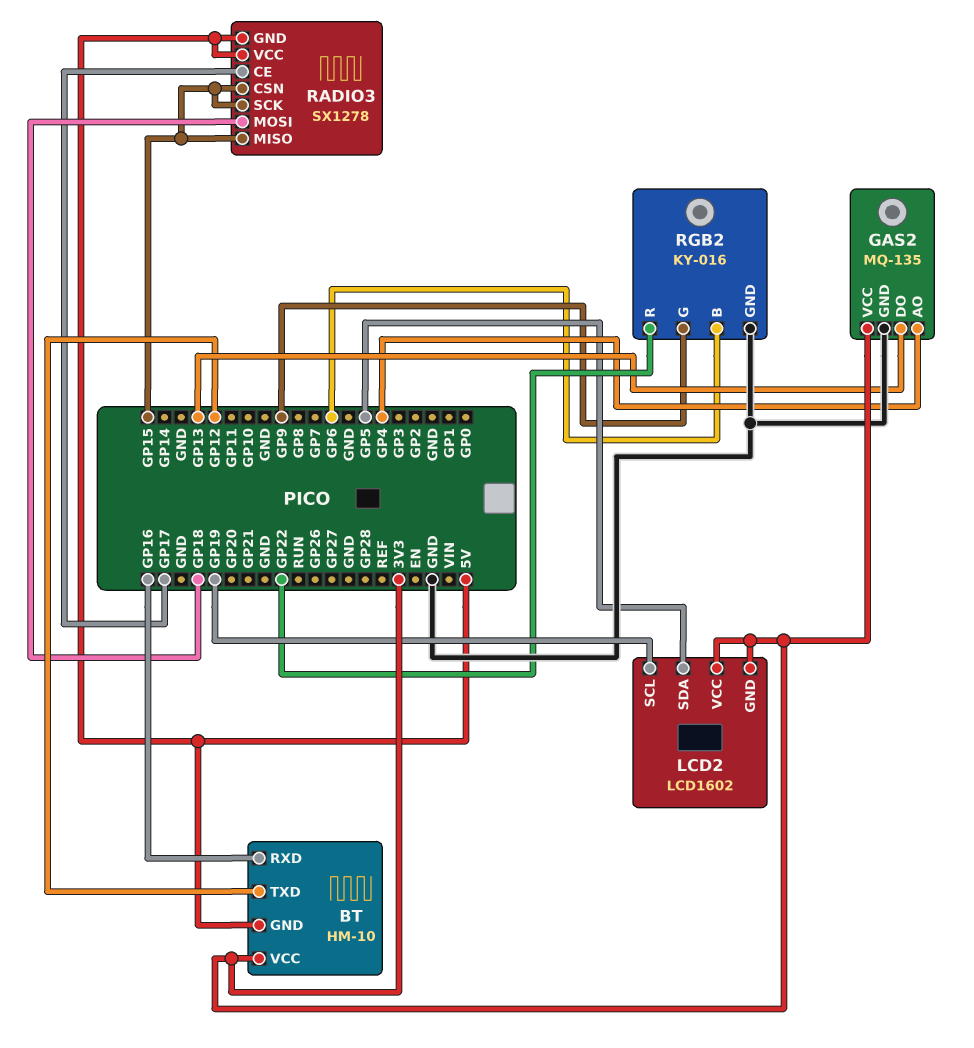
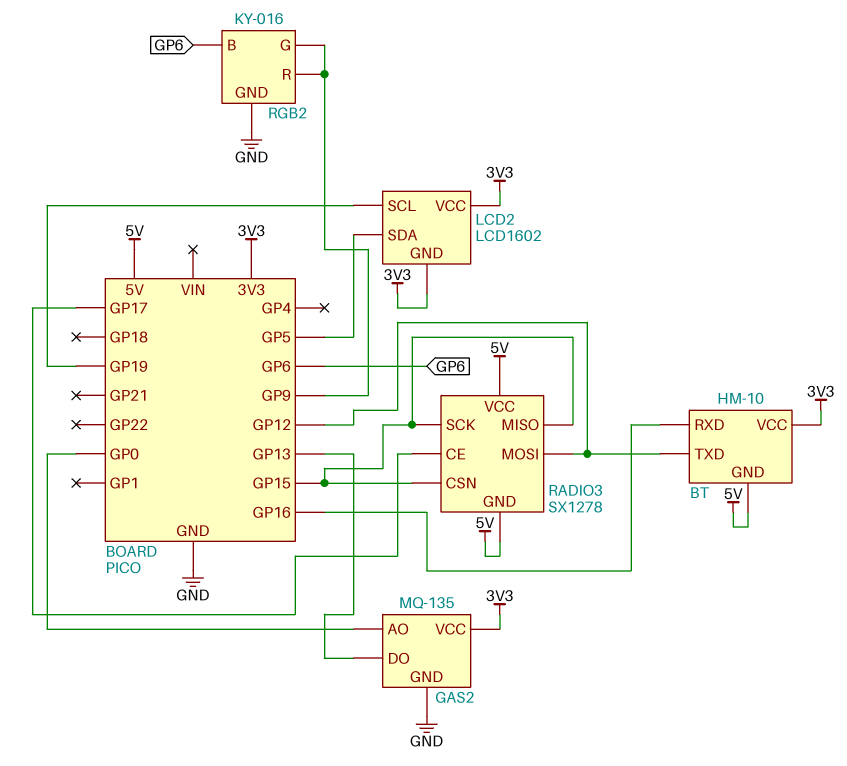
GAS2 pin AO: GP4 -> GP0
RADIO3 pin MOSI: GP18 -> GP12
RGB2 pin R: GP22 -> GP9

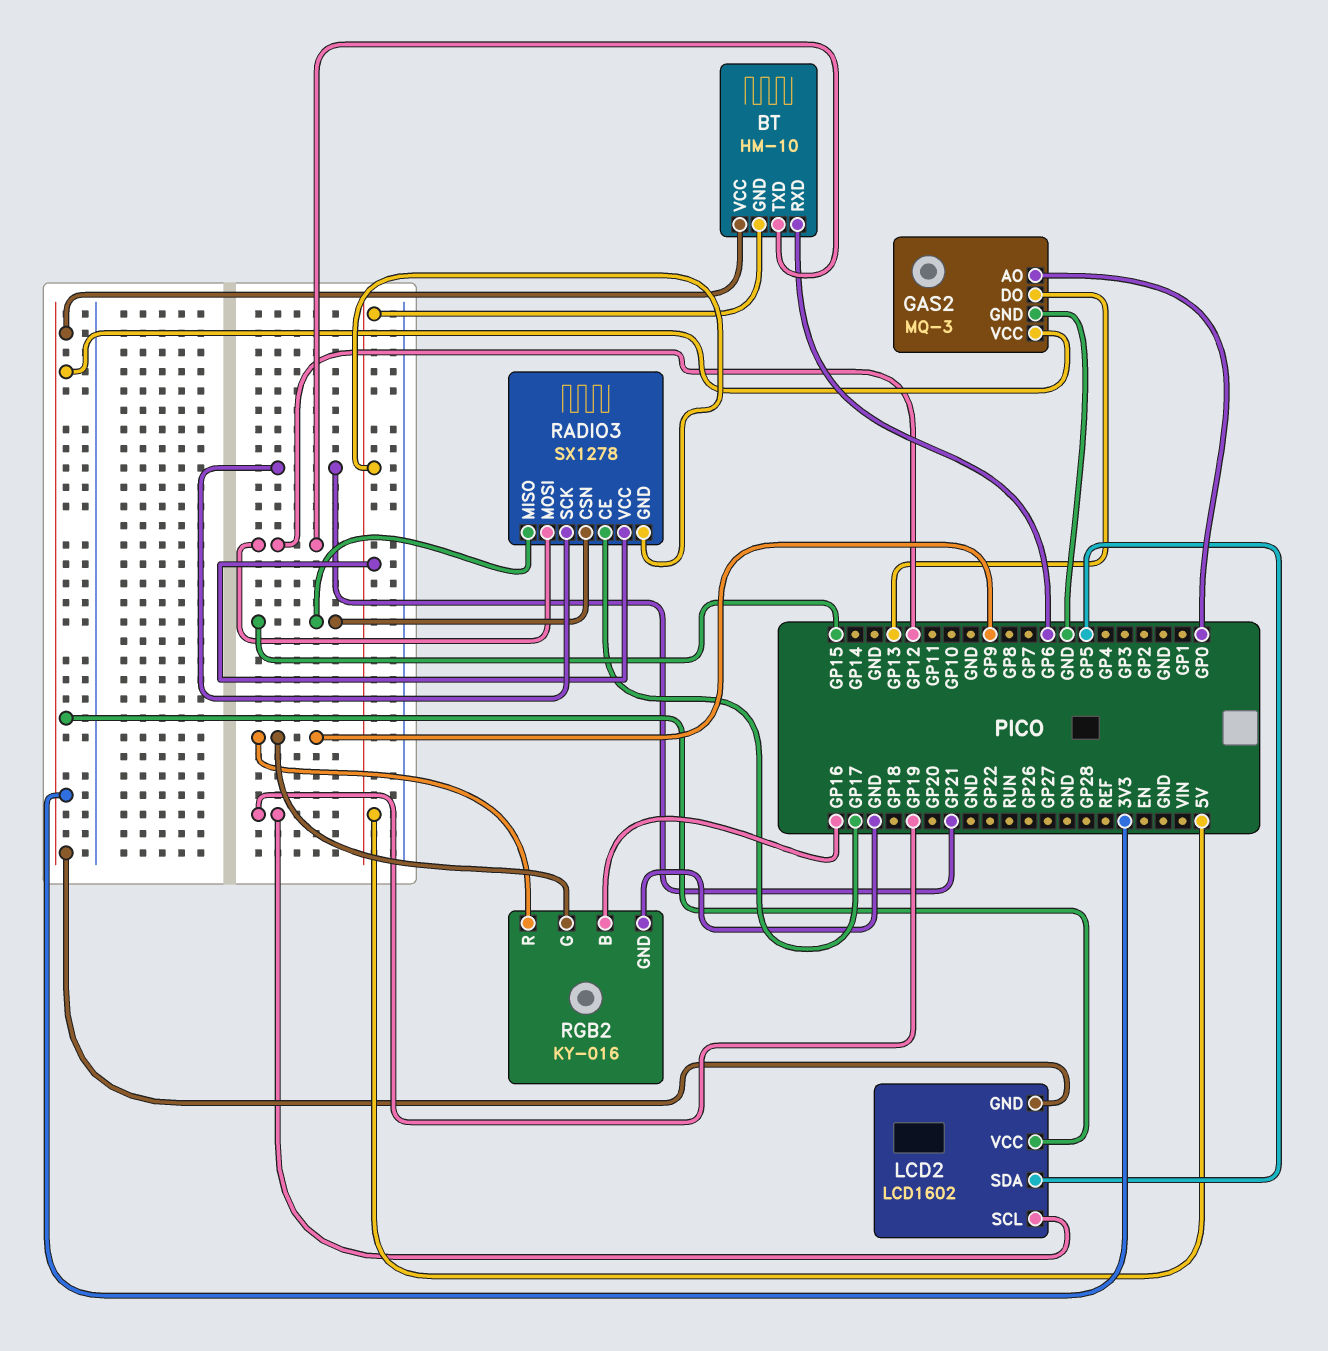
BT pin RXD: GP16 -> GP6
GAS2: MQ-135 -> MQ-3
RADIO3 pin SCK: GP15 -> GP21
RGB2 pin B: GP6 -> GP16

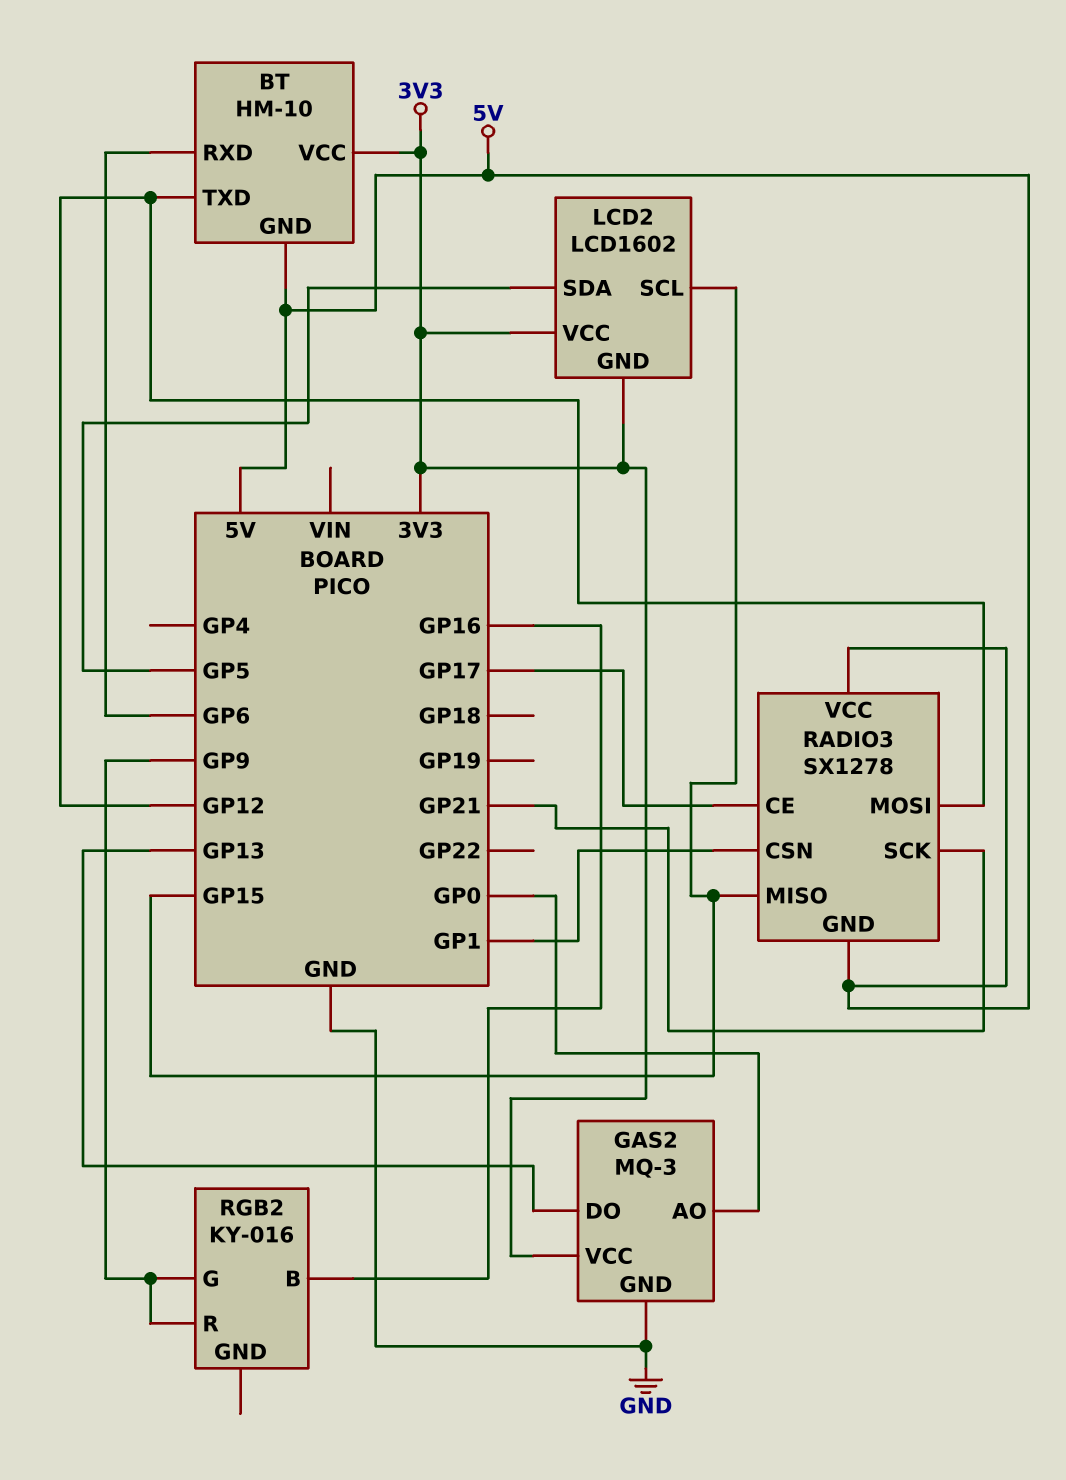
LCD2 pin SCL: GP19 -> GP15
RADIO3 pin CSN: GP15 -> GP1
RGB2 pin GND: GND -> none

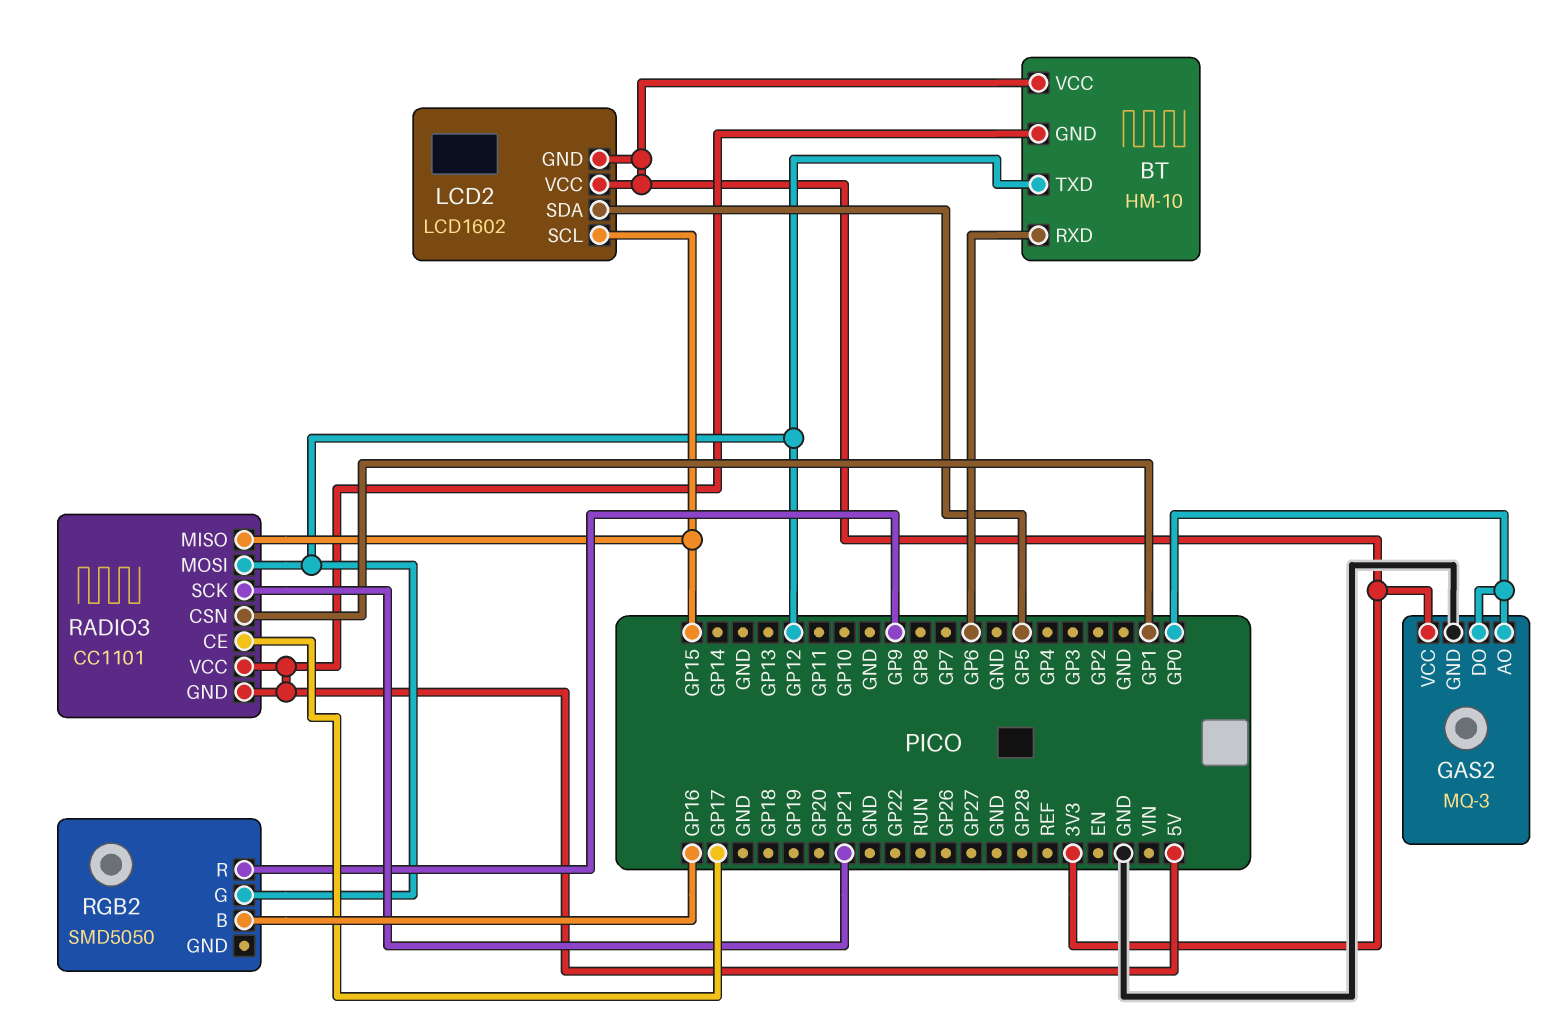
GAS2 pin DO: GP13 -> GP0
RADIO3: SX1278 -> CC1101
RGB2: KY-016 -> SMD5050
RGB2 pin G: GP9 -> GP12

